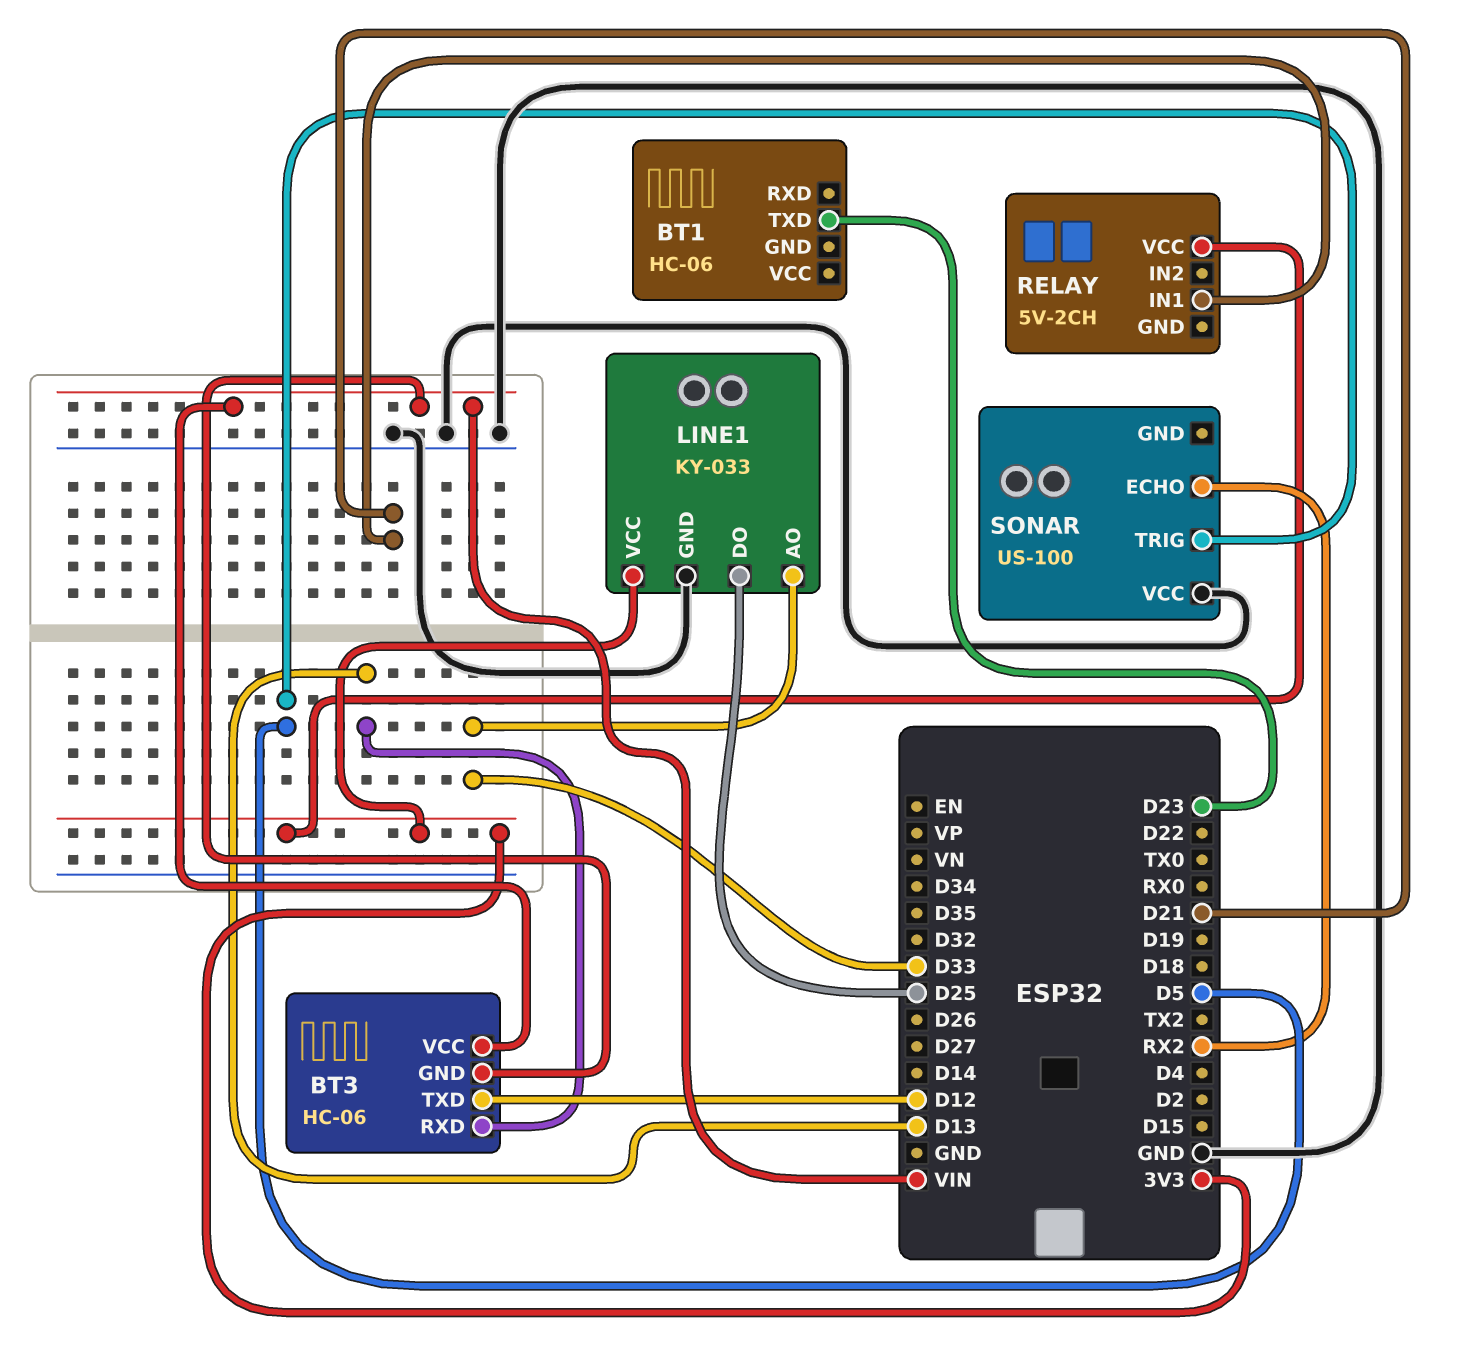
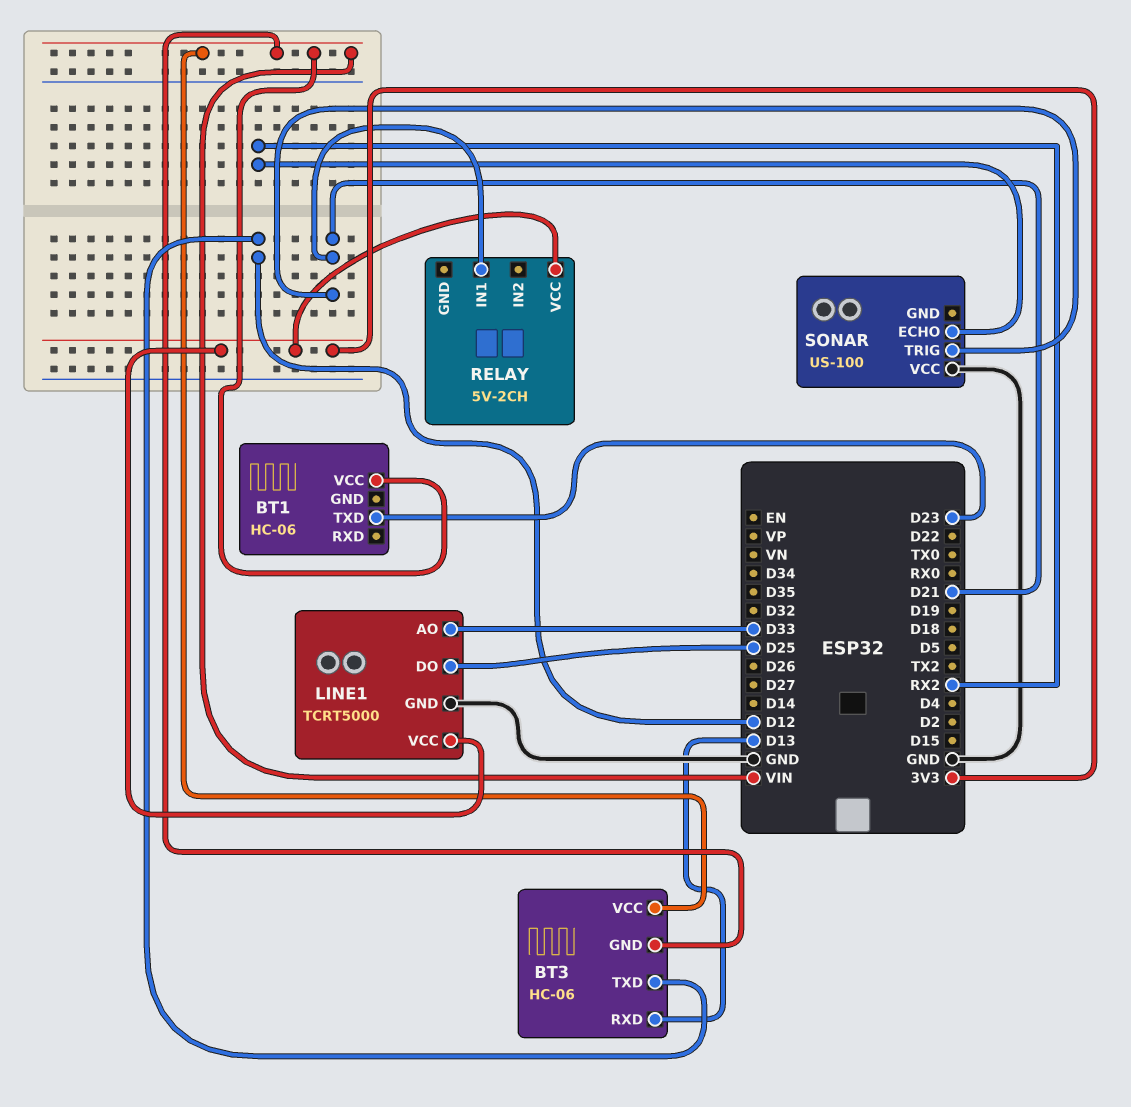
BT1 pin VCC: none -> VIN
LINE1: KY-033 -> TCRT5000
SONAR pin TRIG: D5 -> D21

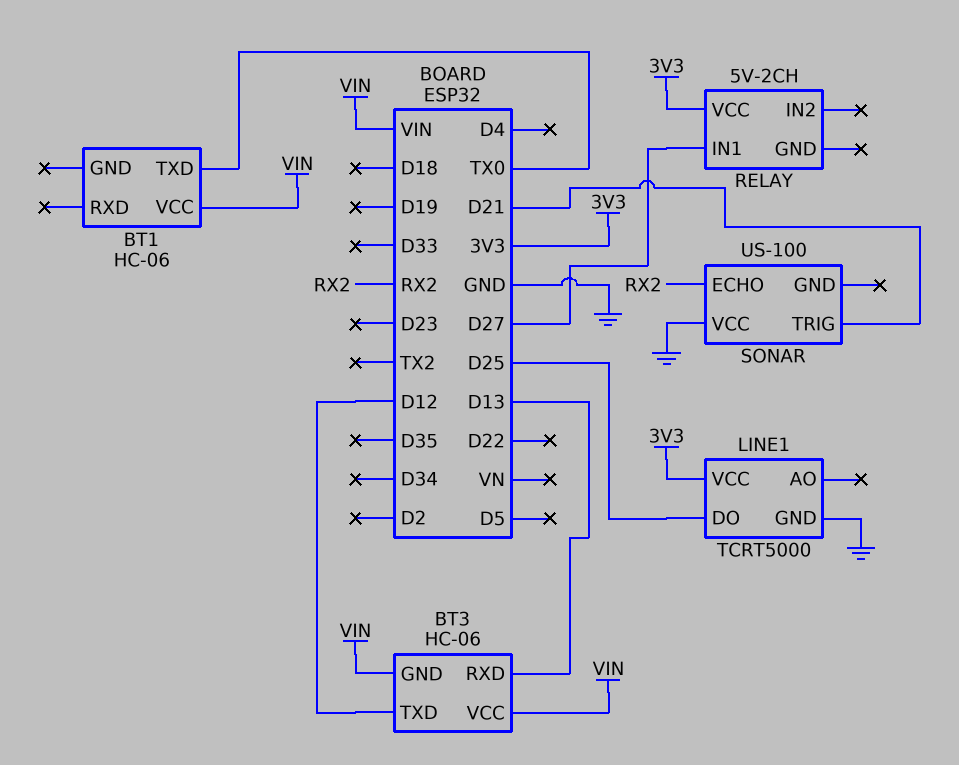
BT1 pin TXD: D23 -> TX0
LINE1 pin AO: D33 -> none
RELAY pin IN1: D21 -> D27

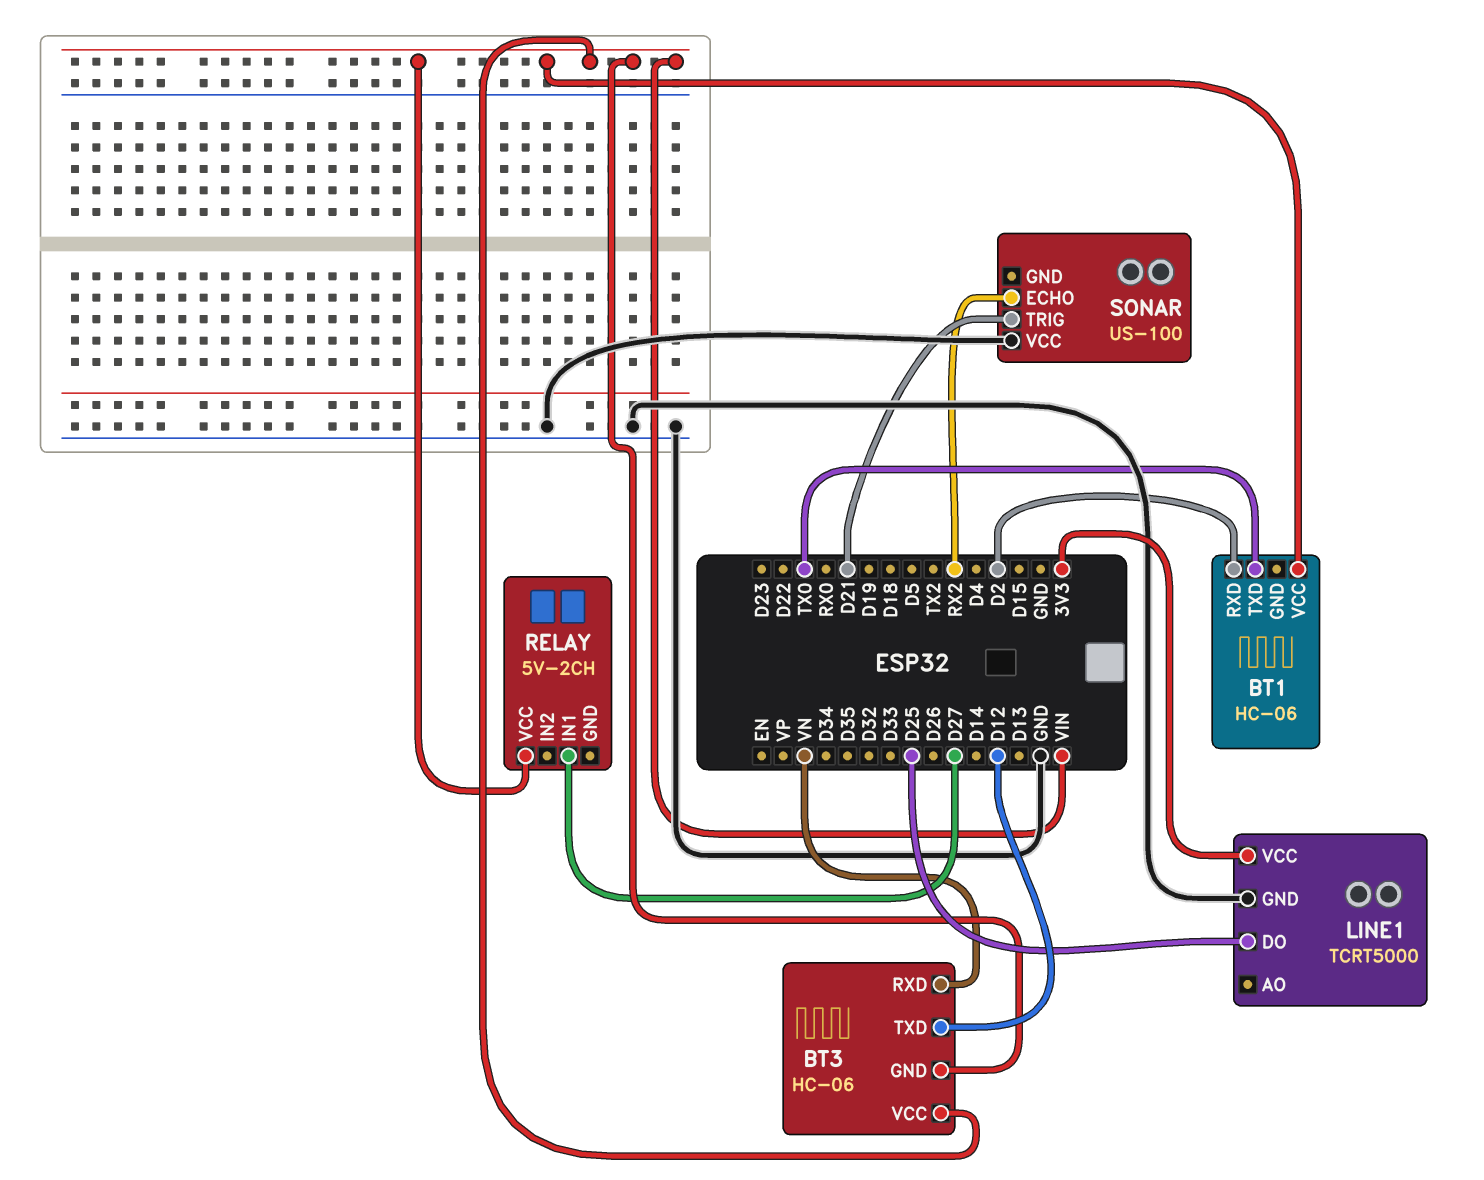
BT1 pin RXD: none -> D2
BT3 pin RXD: D13 -> VN
RELAY pin VCC: 3V3 -> VIN

